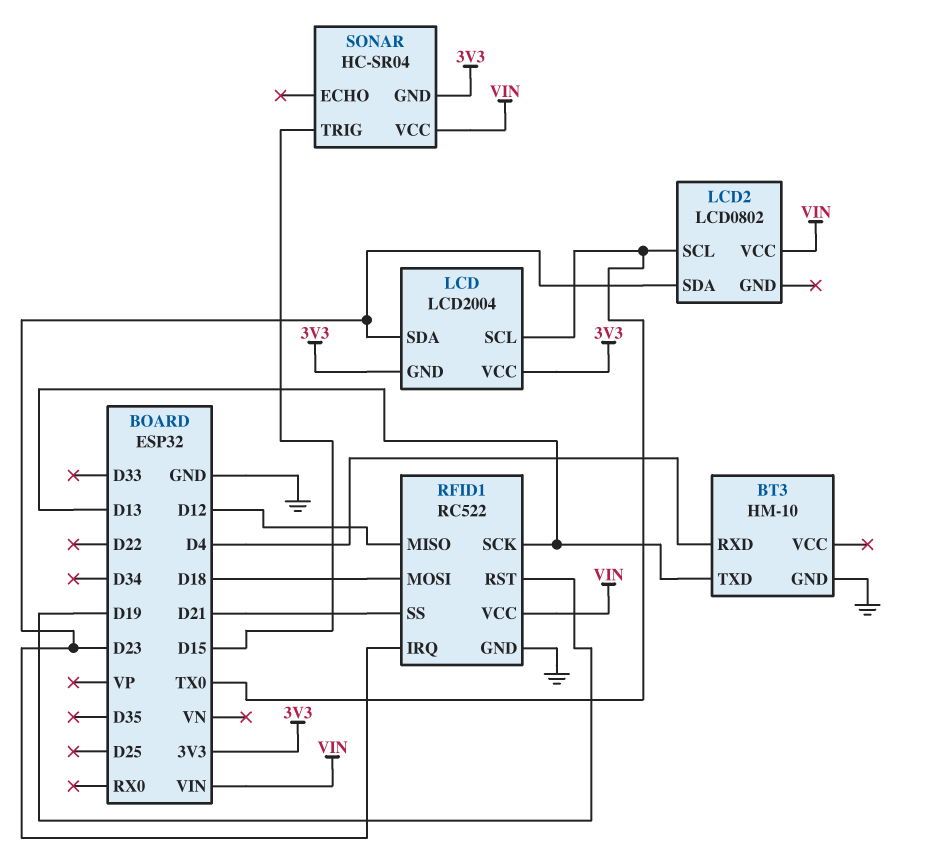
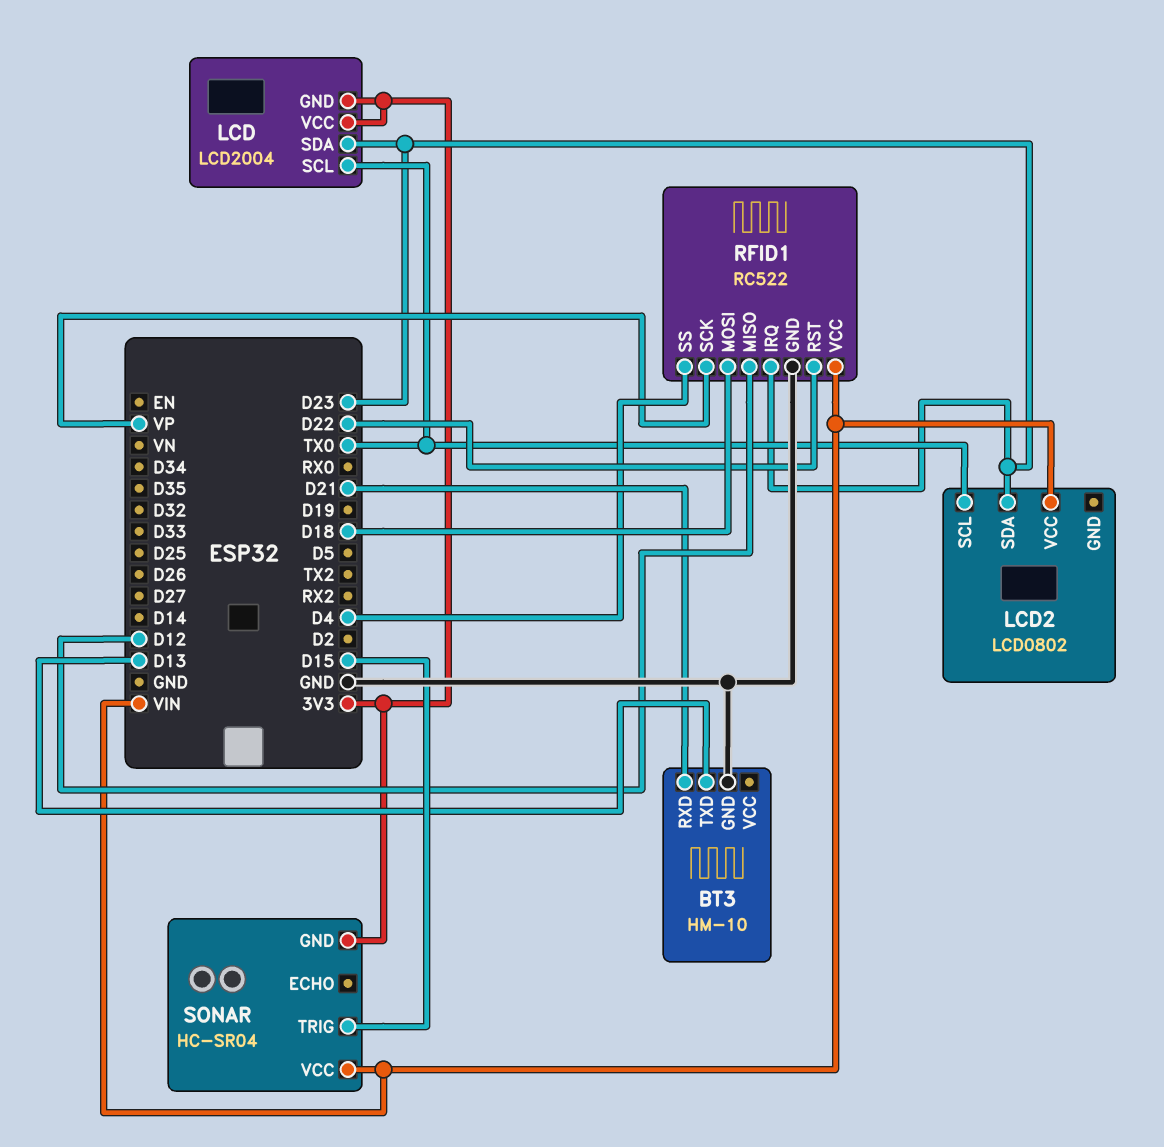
BT3 pin RXD: D4 -> D21
RFID1 pin RST: D19 -> D22
RFID1 pin SCK: D13 -> VP
RFID1 pin SS: D21 -> D4

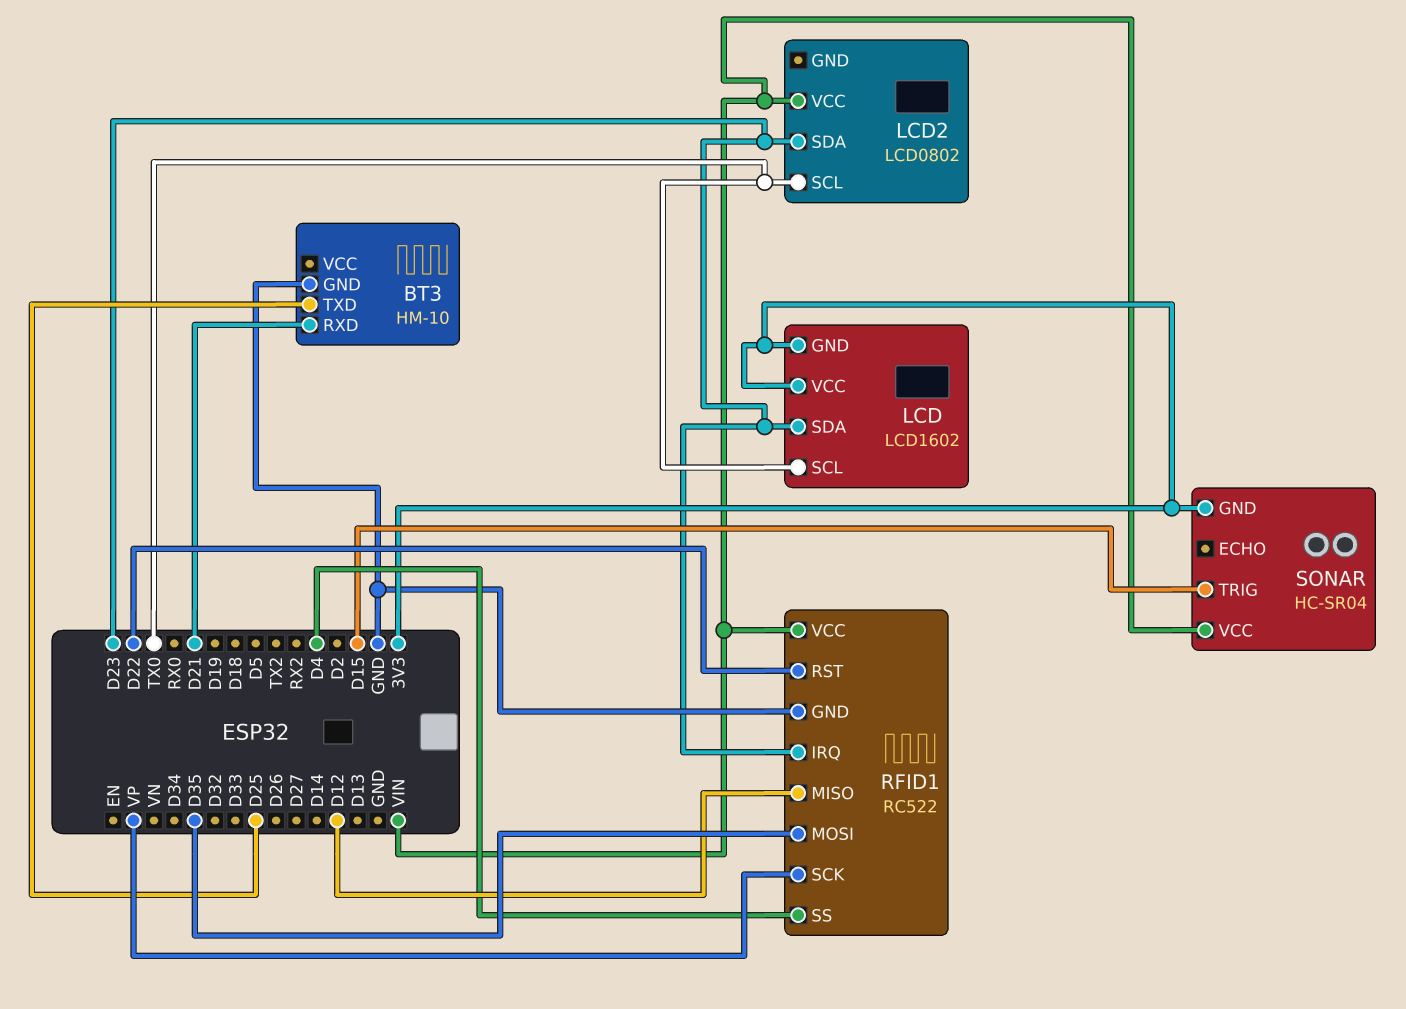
BT3 pin TXD: D13 -> D25
LCD: LCD2004 -> LCD1602
RFID1 pin MOSI: D18 -> D35

